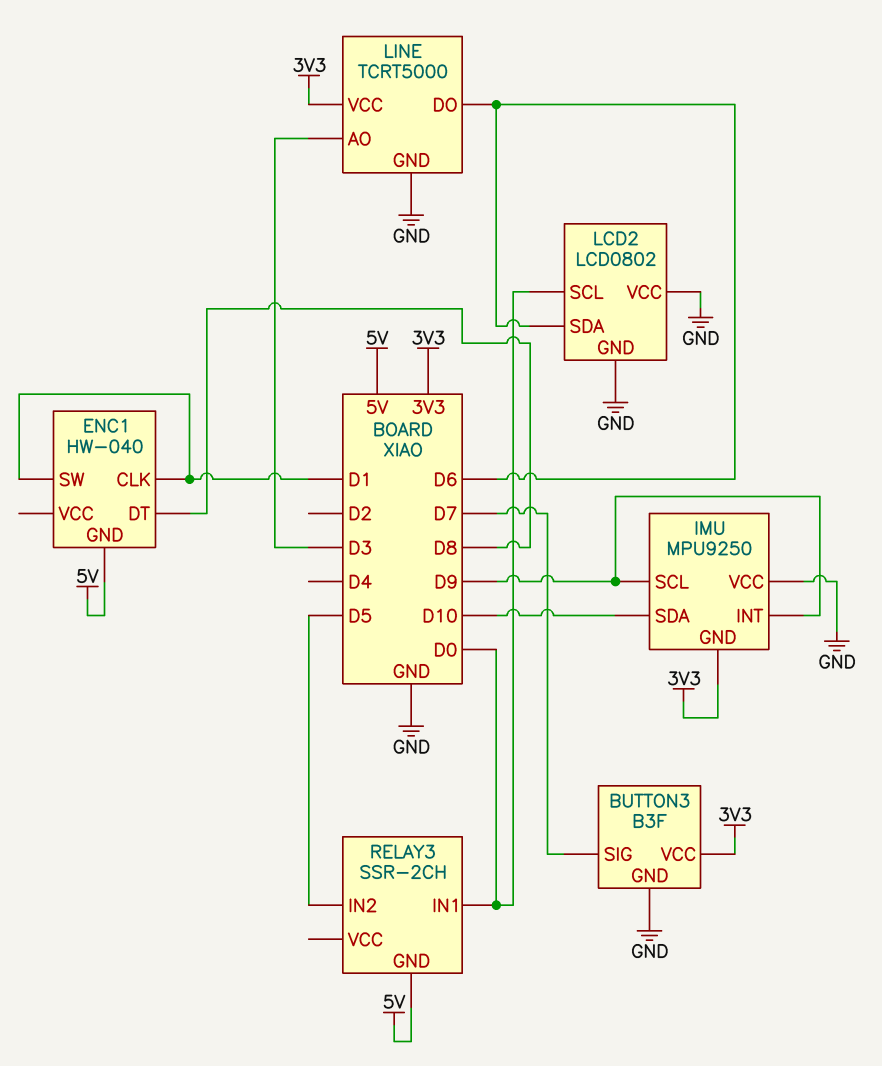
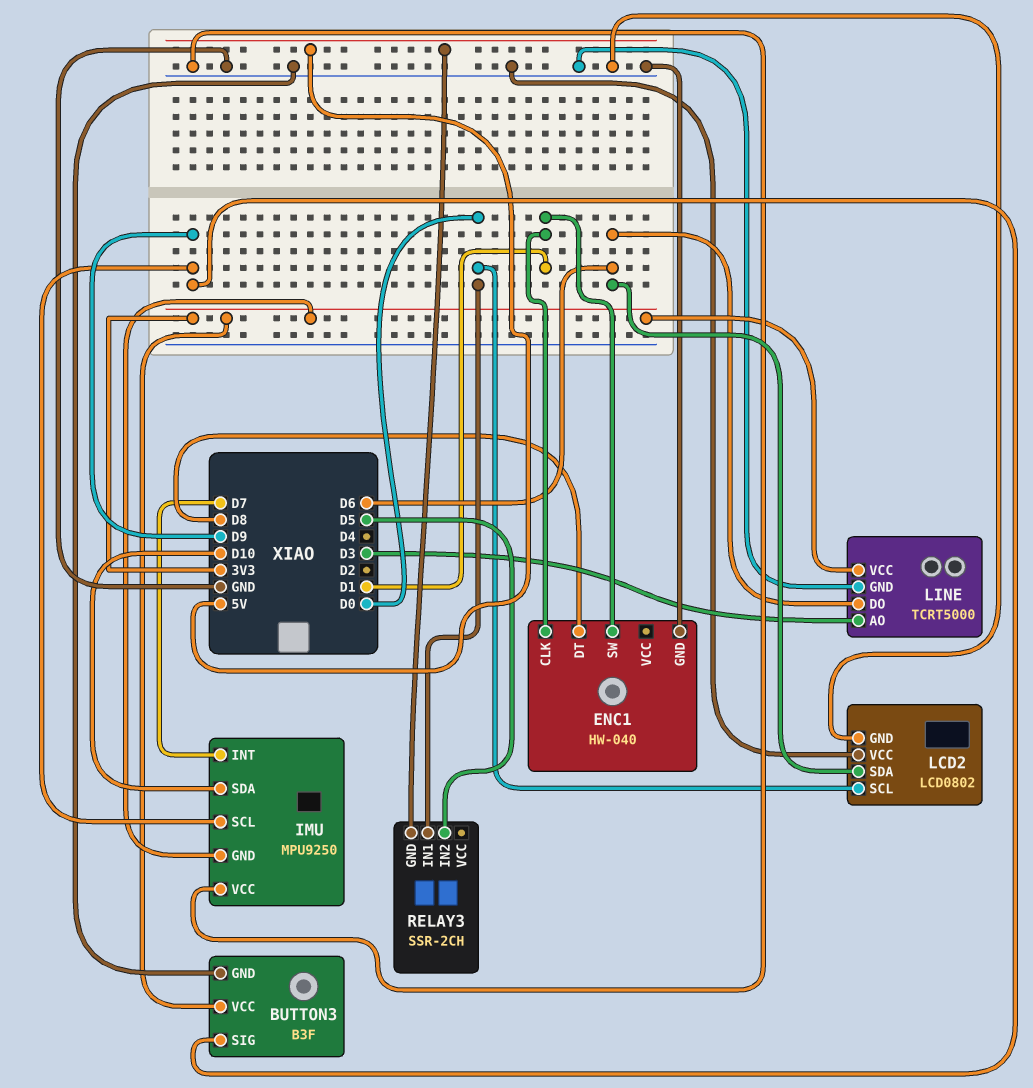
BUTTON3 pin SIG: D7 -> D9
ENC1 pin GND: 5V -> GND
IMU pin INT: D9 -> D7

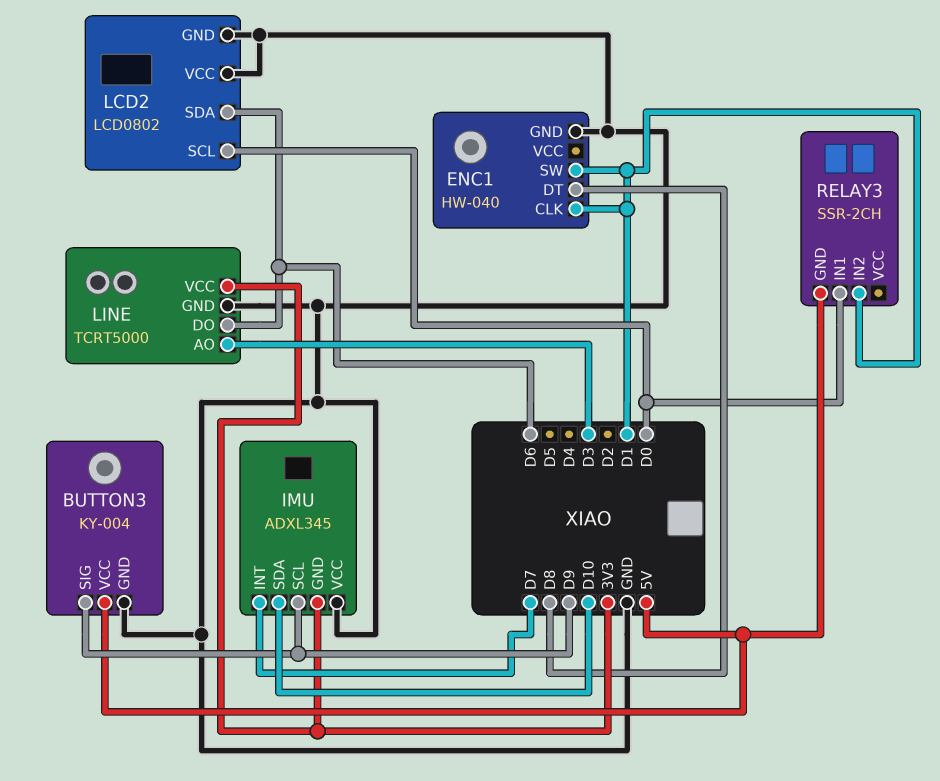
BUTTON3: B3F -> KY-004
BUTTON3 pin VCC: 3V3 -> 5V
IMU: MPU9250 -> ADXL345
RELAY3 pin IN2: D5 -> D1

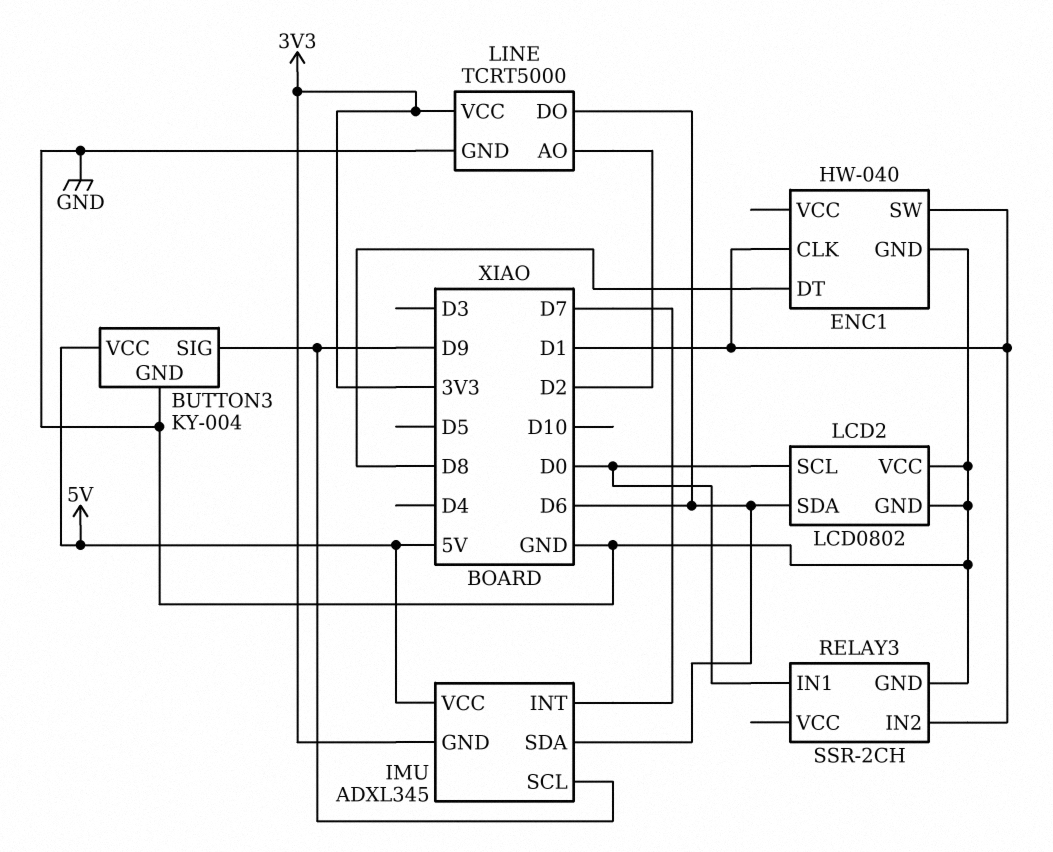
IMU pin SDA: D10 -> D6
IMU pin VCC: GND -> 5V
LINE pin AO: D3 -> D2
RELAY3 pin GND: 5V -> GND

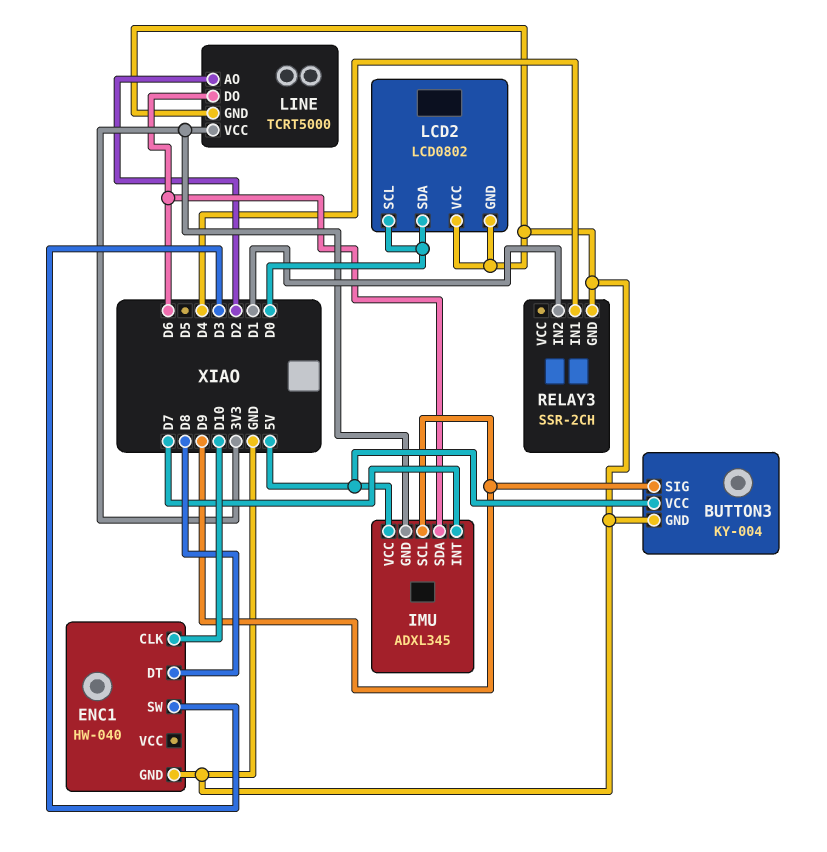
ENC1 pin CLK: D1 -> D10
ENC1 pin SW: D1 -> D3
LCD2 pin SDA: D6 -> D0
RELAY3 pin IN1: D0 -> D4

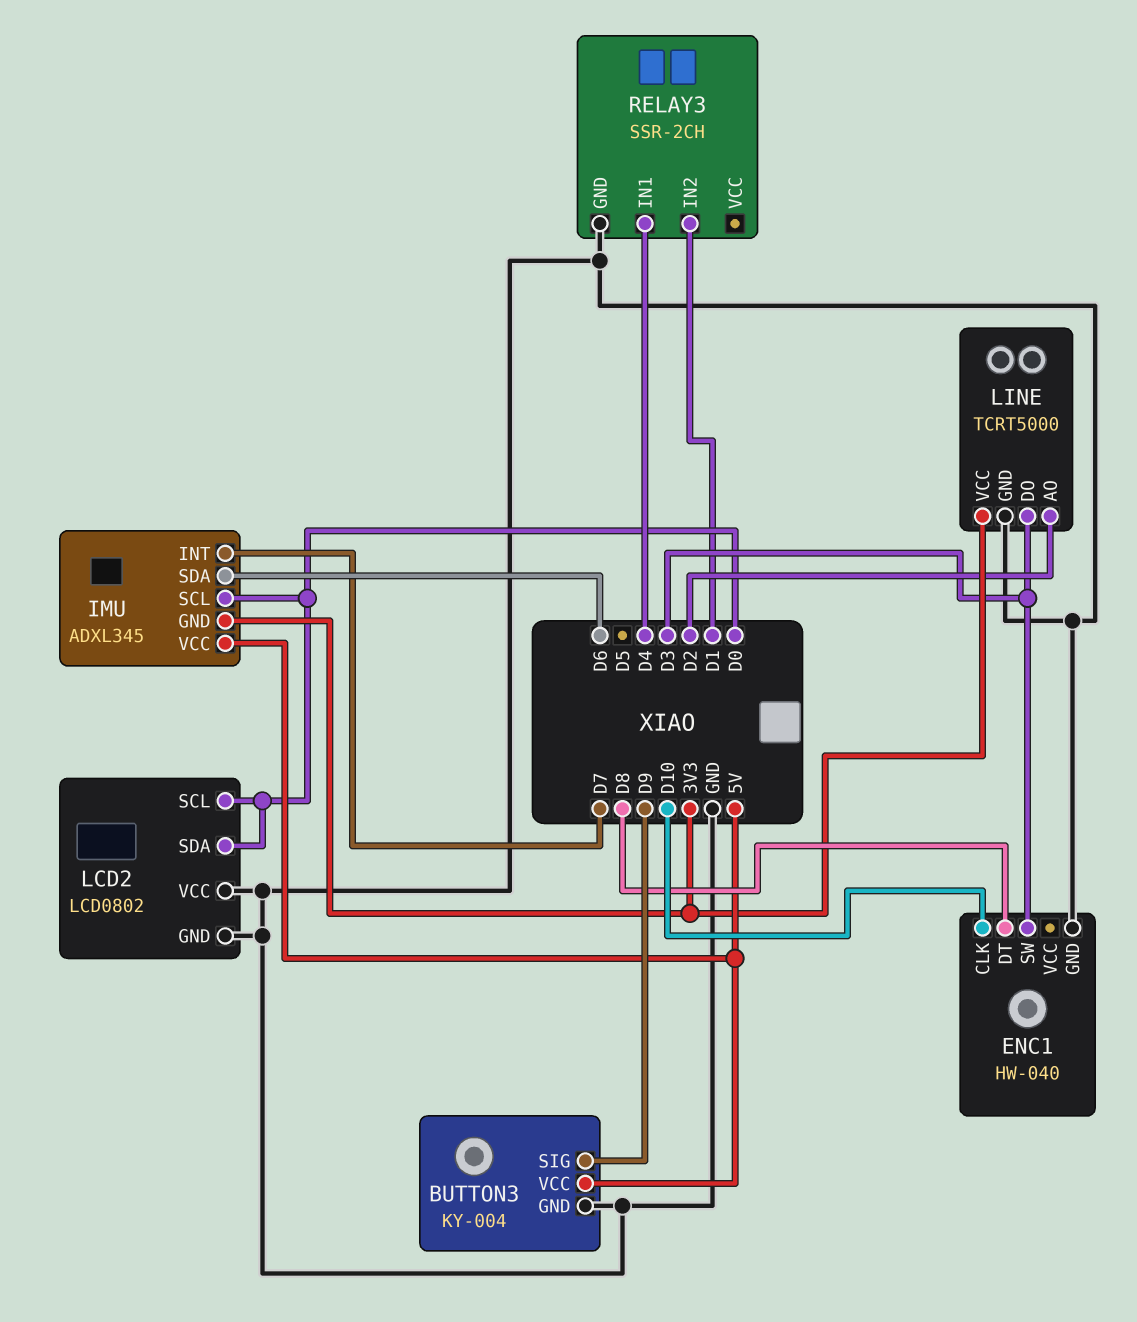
IMU pin SCL: D9 -> D0
LINE pin DO: D6 -> D3

